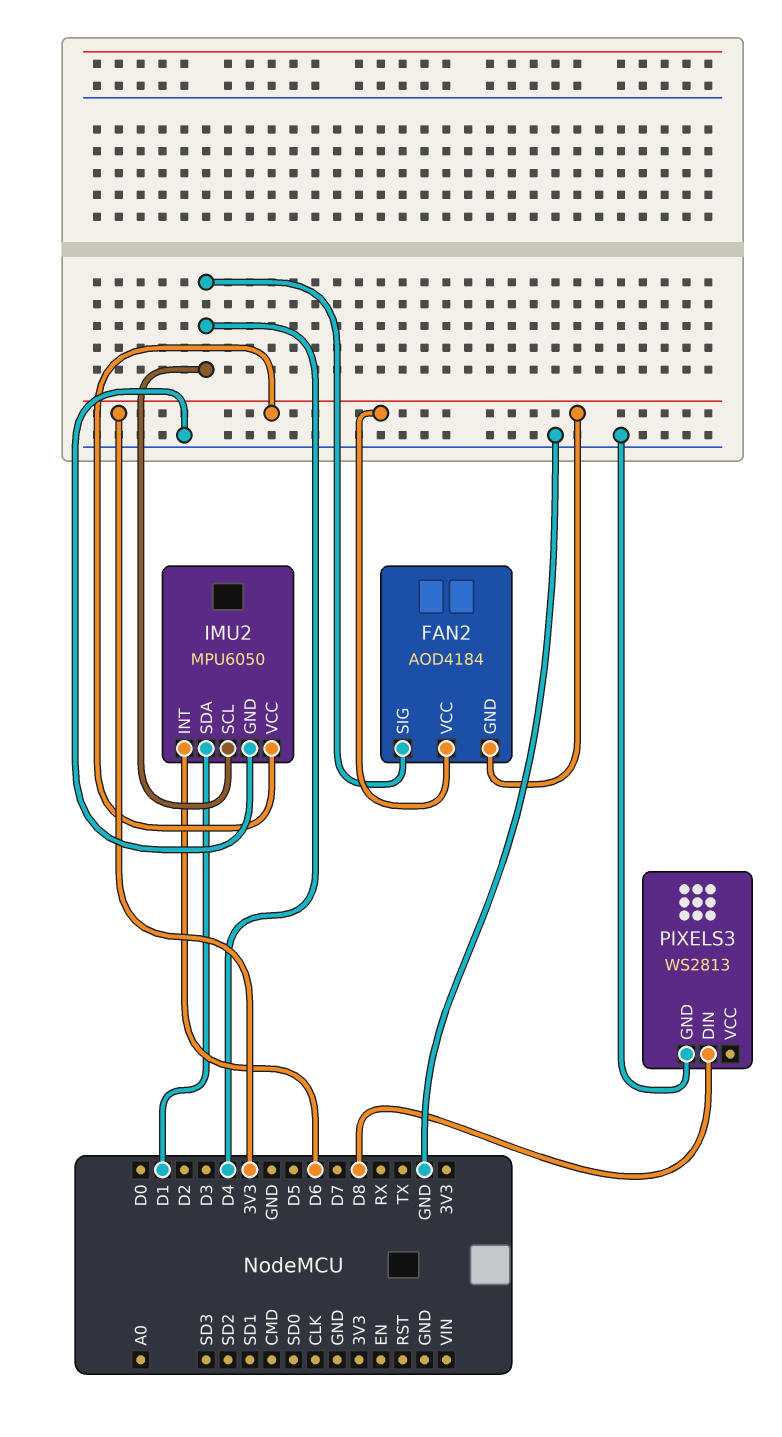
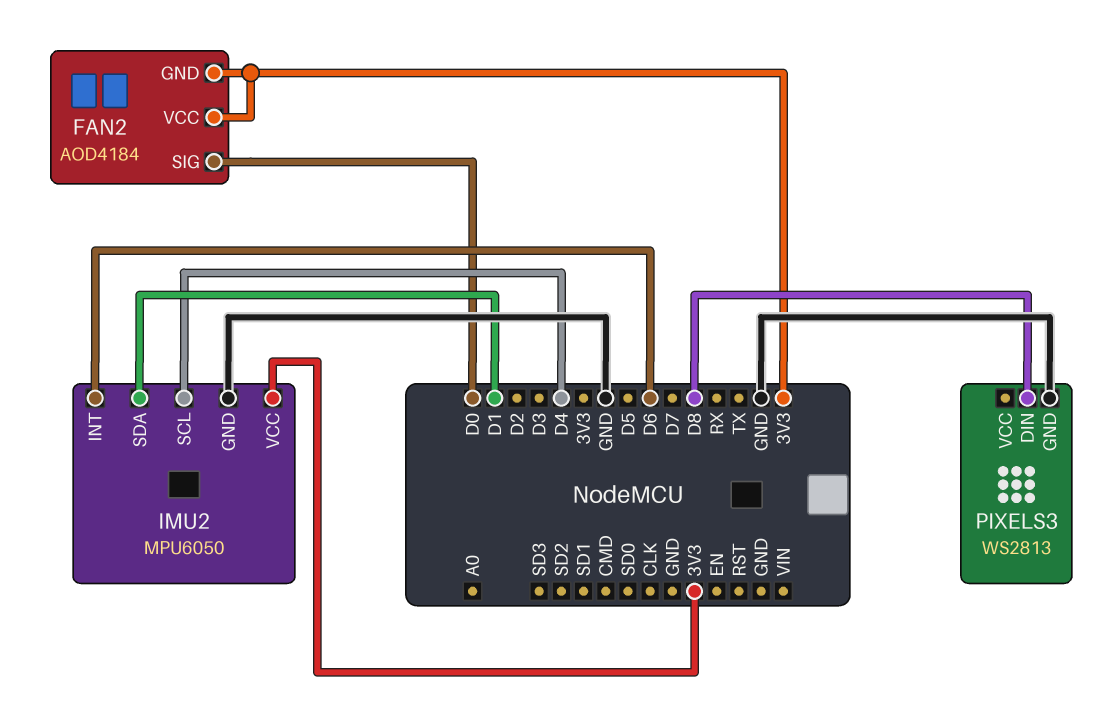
FAN2 pin SIG: D4 -> D0

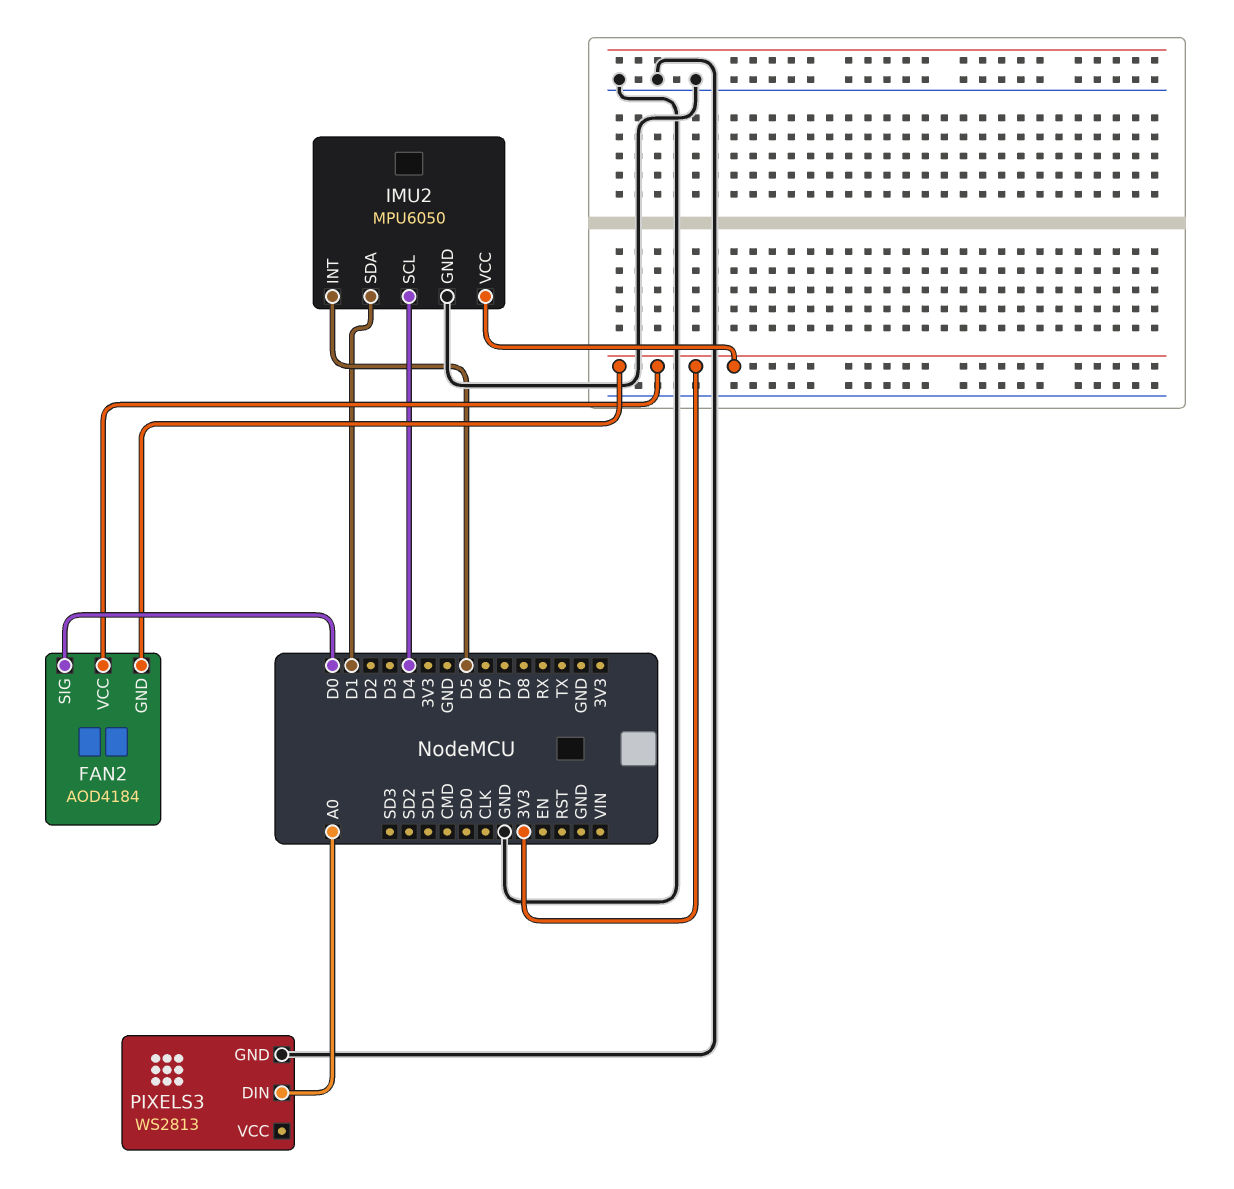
IMU2 pin INT: D6 -> D5
PIXELS3 pin DIN: D8 -> A0

